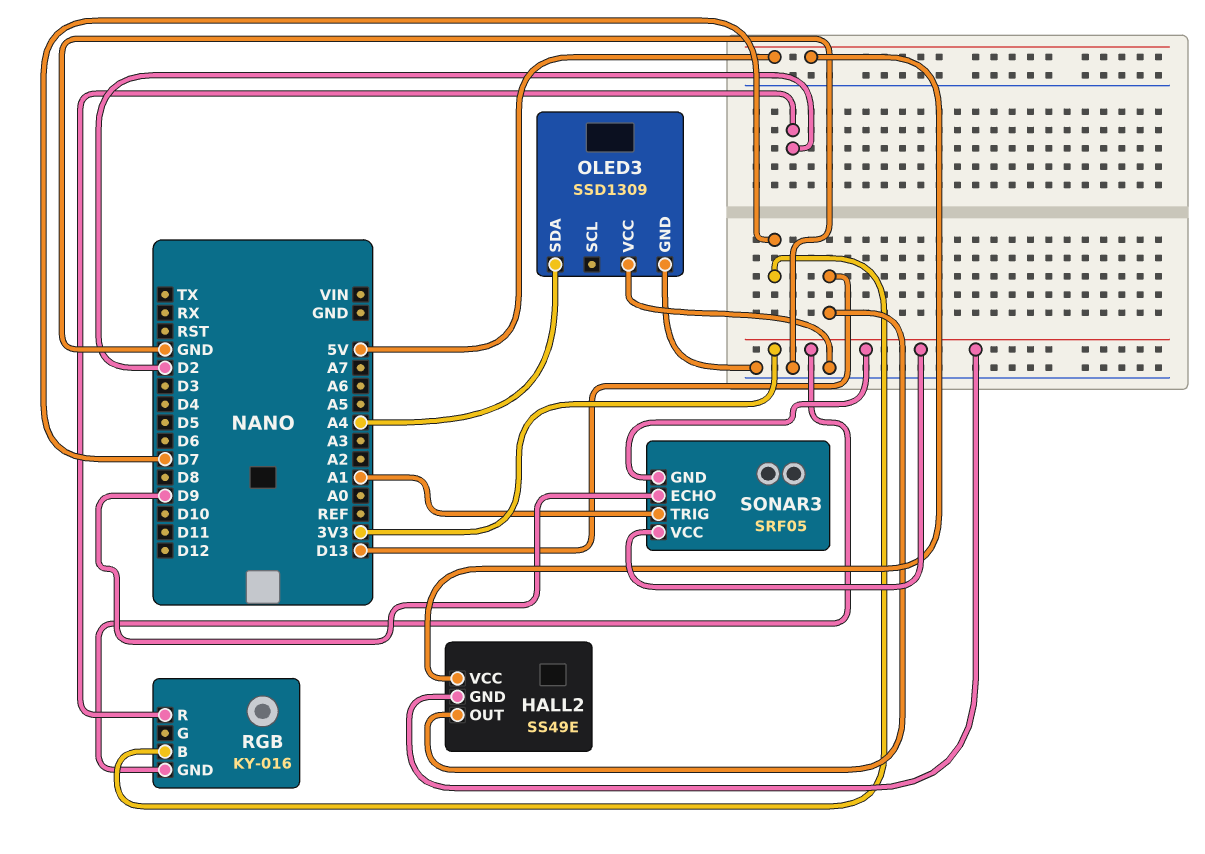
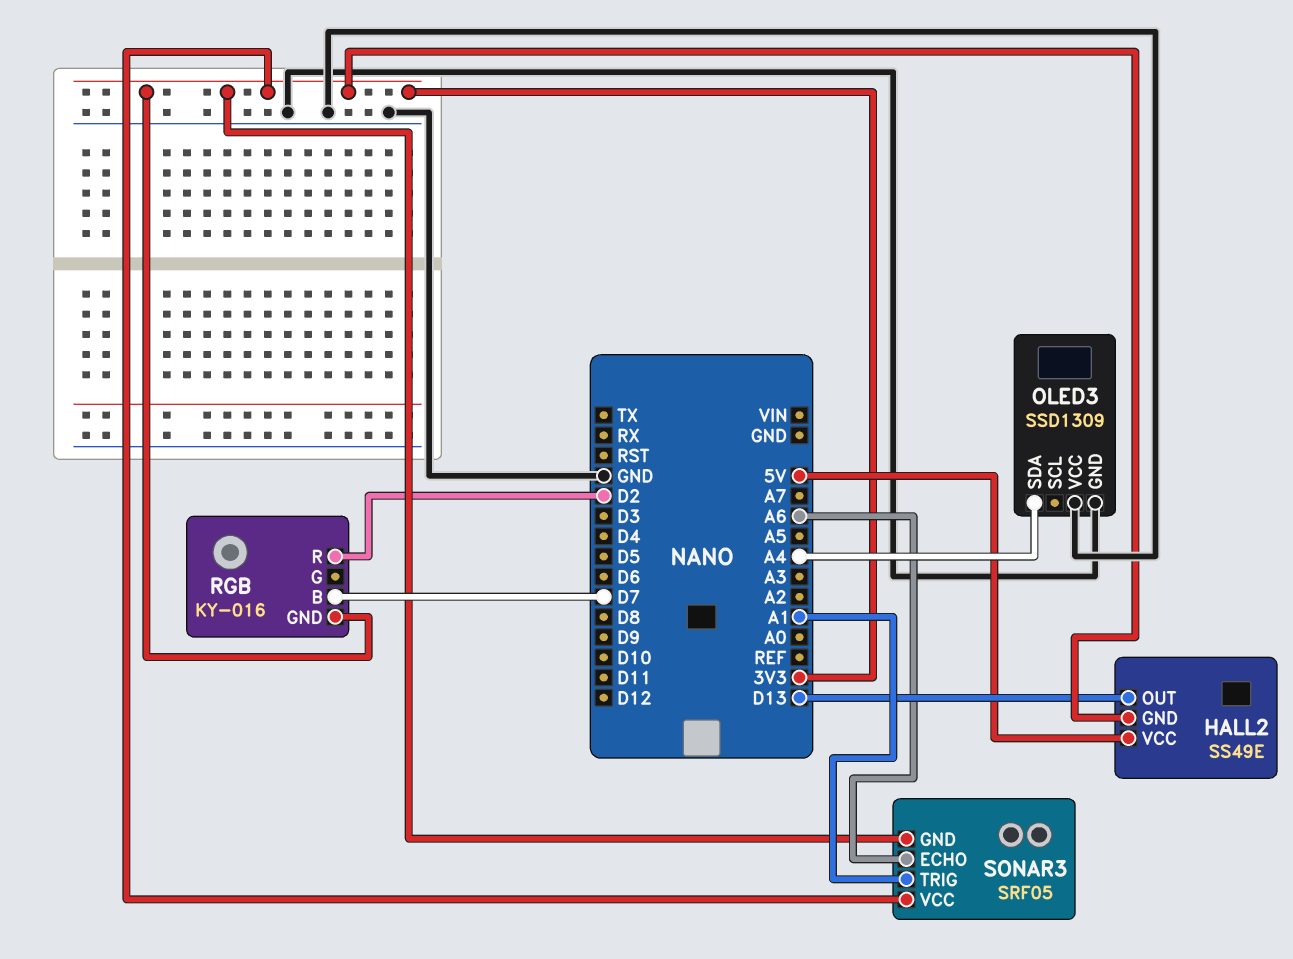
SONAR3 pin ECHO: D9 -> A6

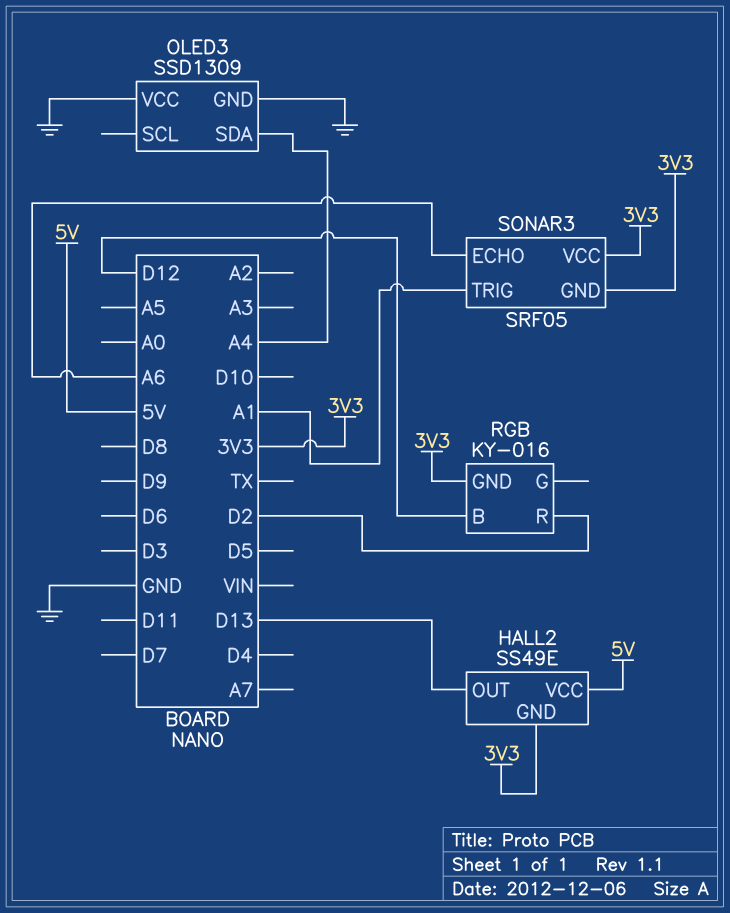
RGB pin B: D7 -> D12

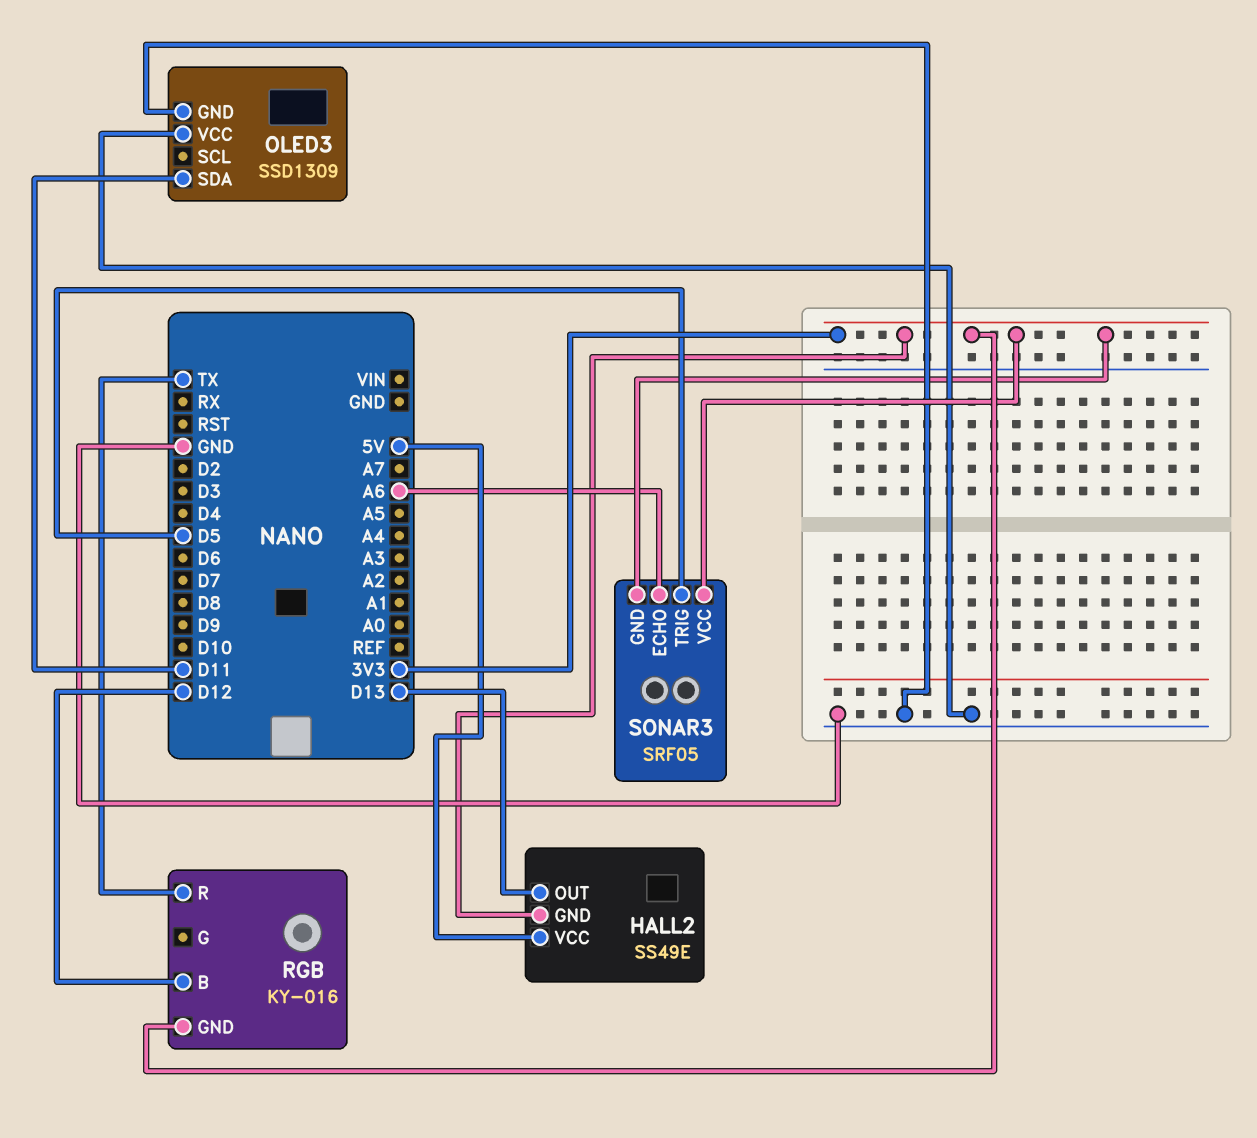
OLED3 pin SDA: A4 -> D11
RGB pin R: D2 -> TX
SONAR3 pin TRIG: A1 -> D5

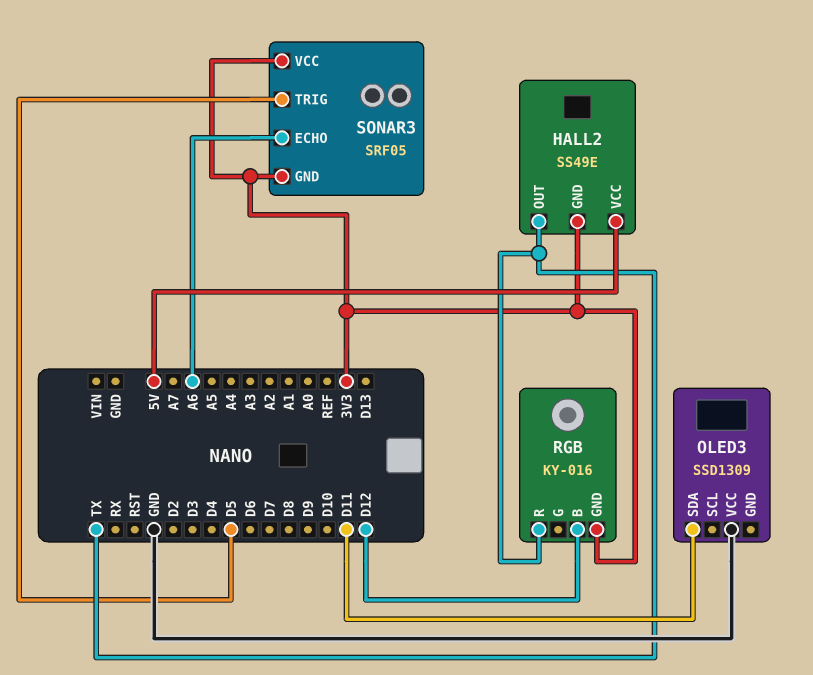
HALL2 pin OUT: D13 -> TX
OLED3 pin GND: GND -> none

